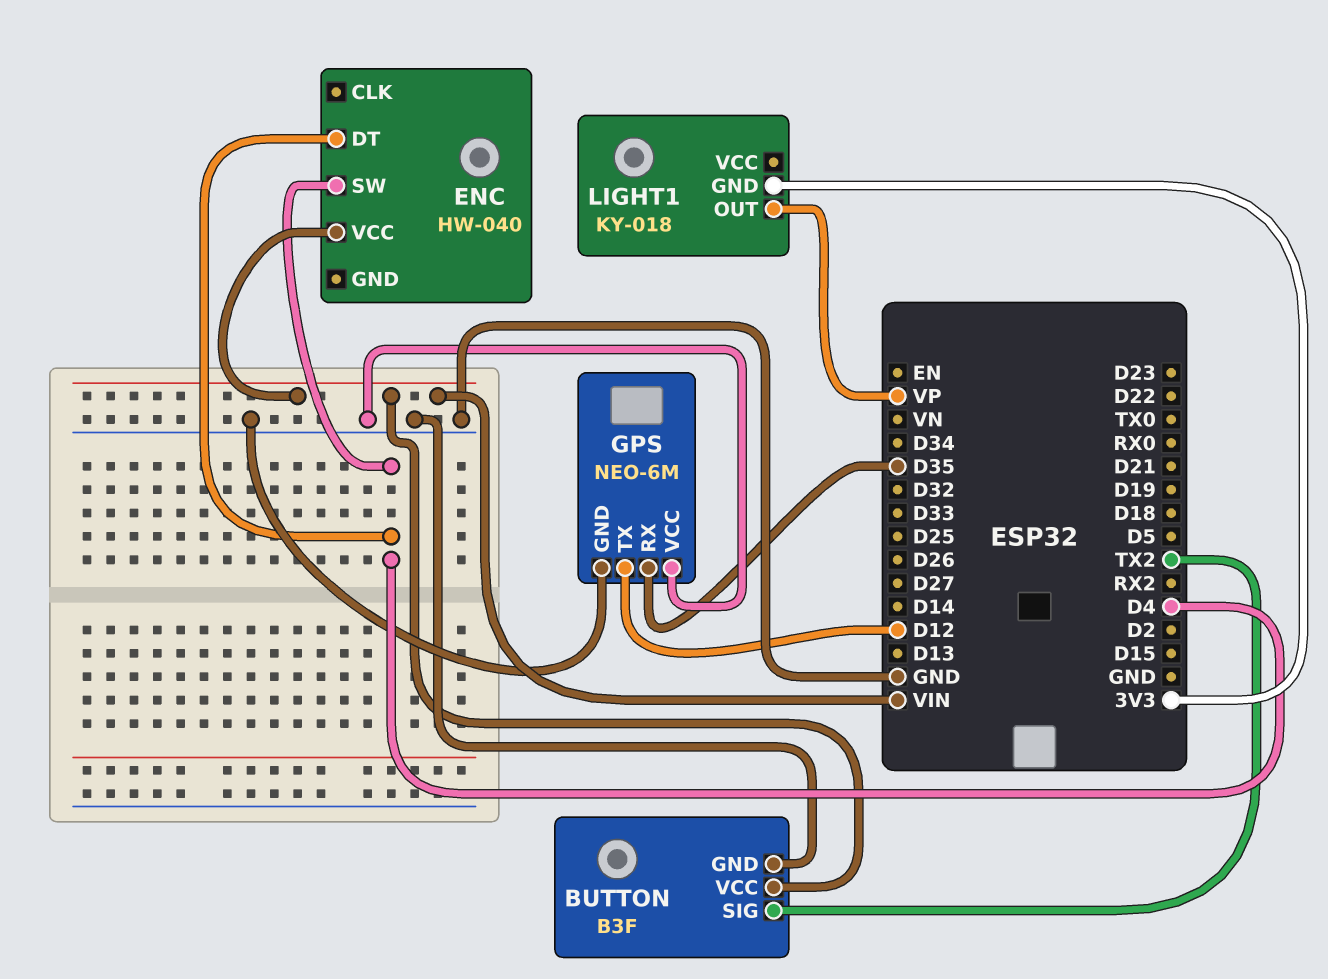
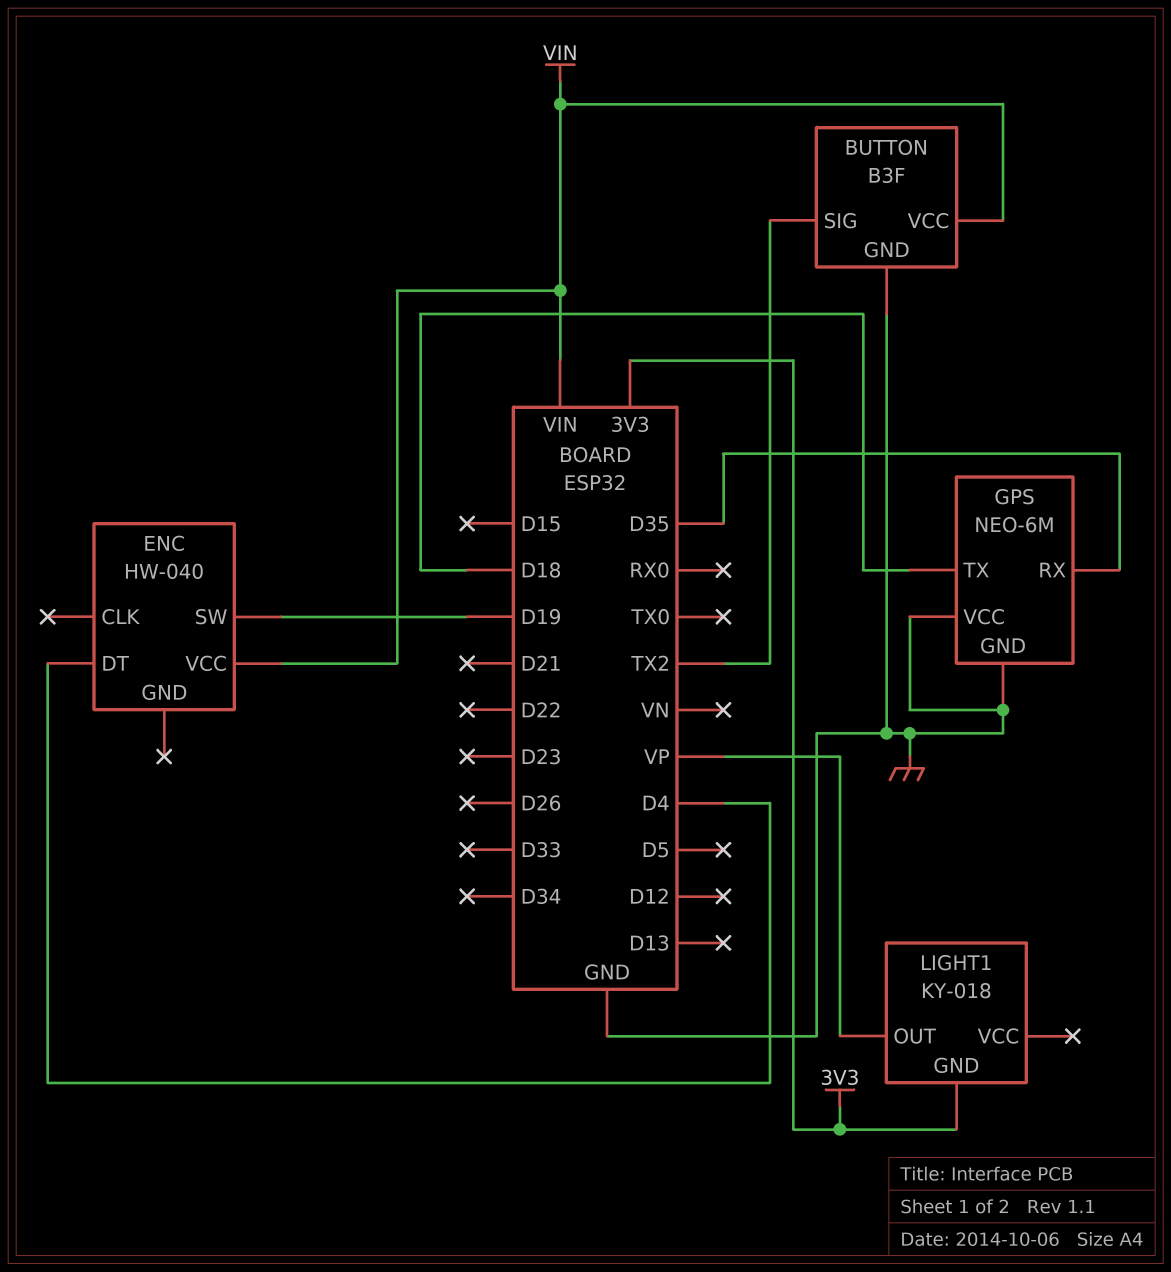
ENC pin SW: D4 -> D19
GPS pin TX: D12 -> D18

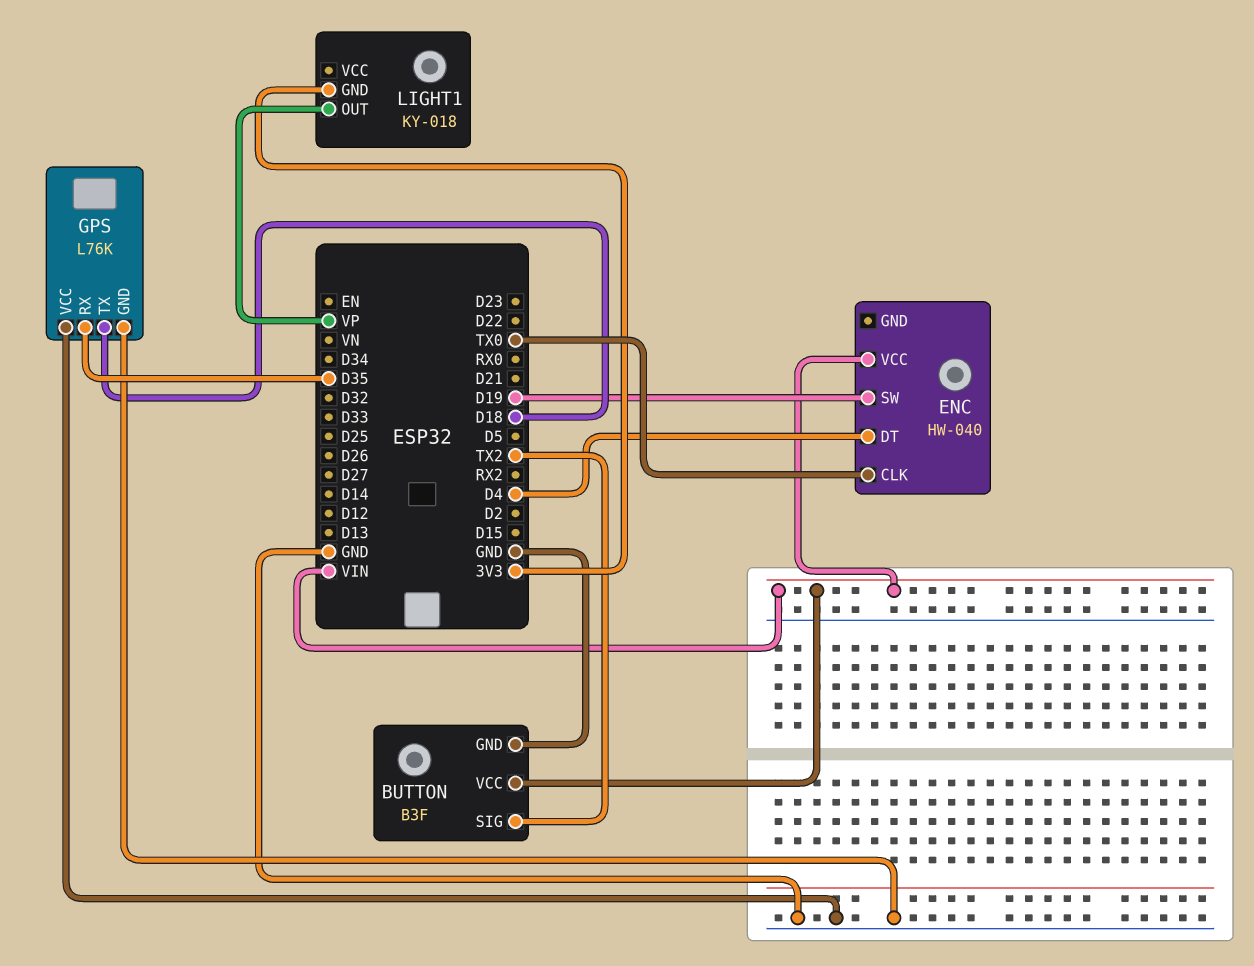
ENC pin CLK: none -> TX0
GPS: NEO-6M -> L76K

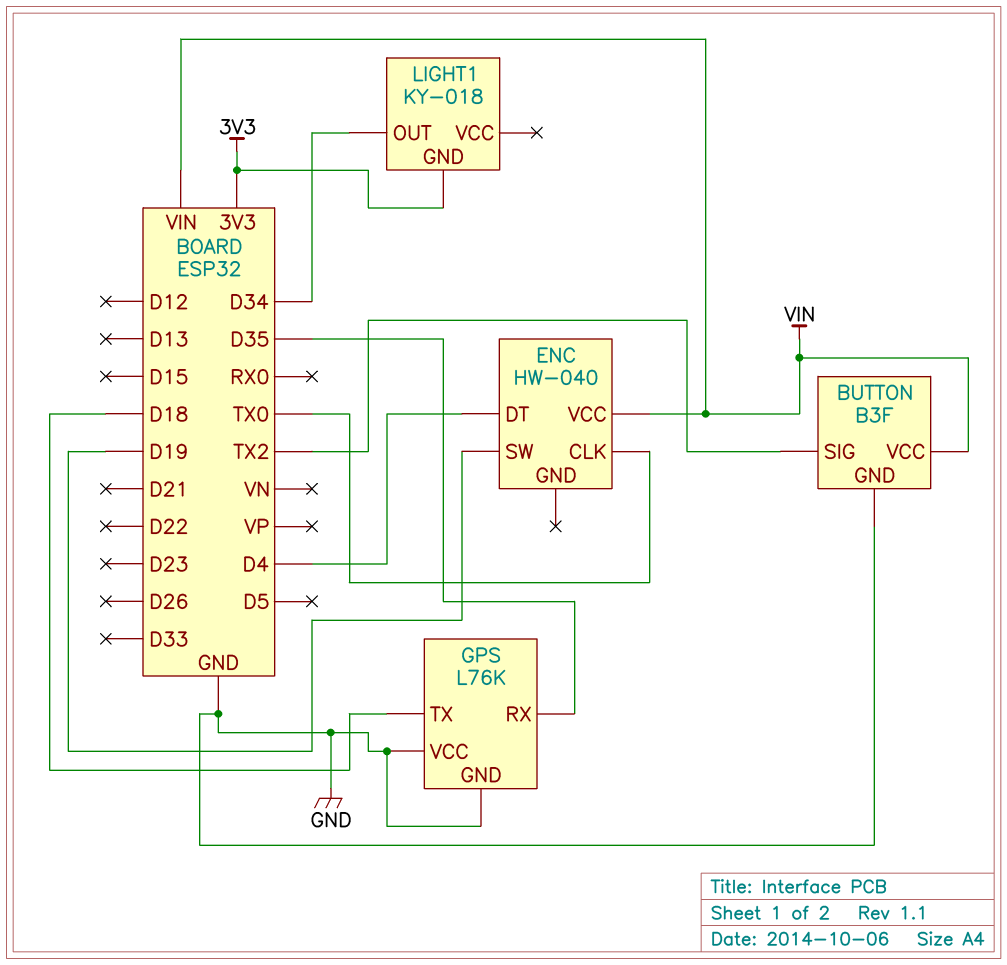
LIGHT1 pin OUT: VP -> D34

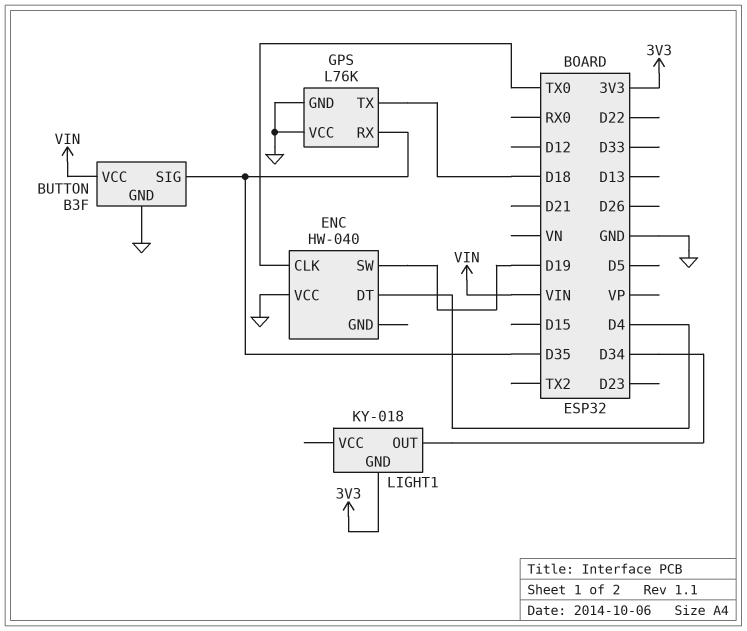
BUTTON pin SIG: TX2 -> D35
ENC pin VCC: VIN -> GND

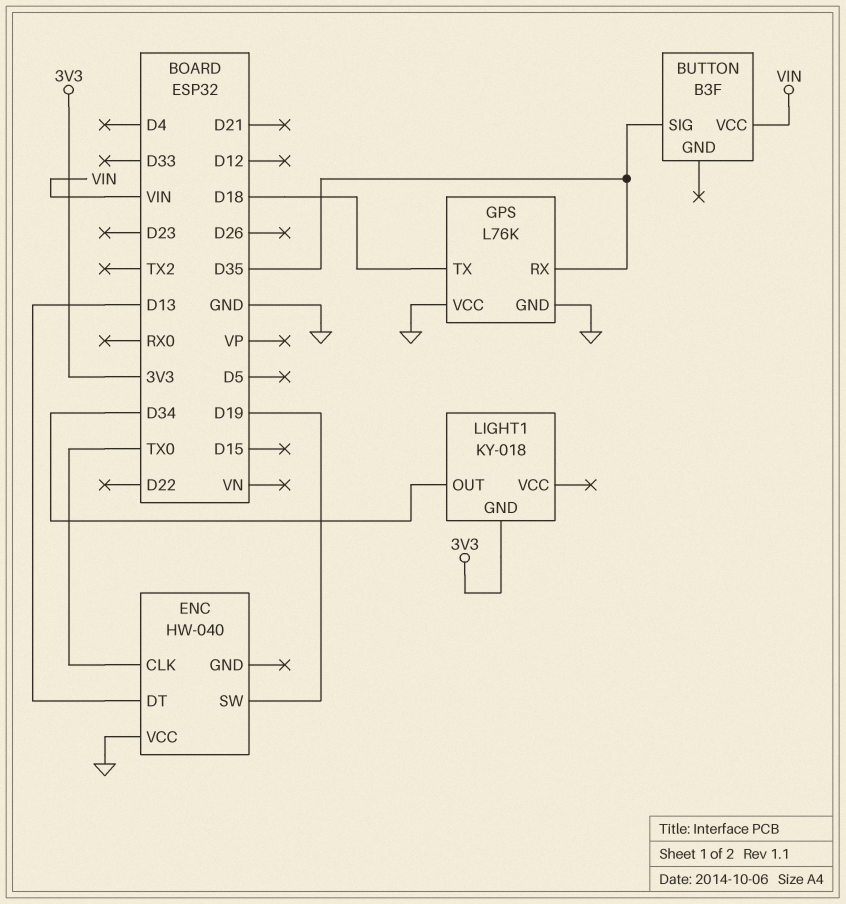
BUTTON pin GND: GND -> none
ENC pin DT: D4 -> D13

